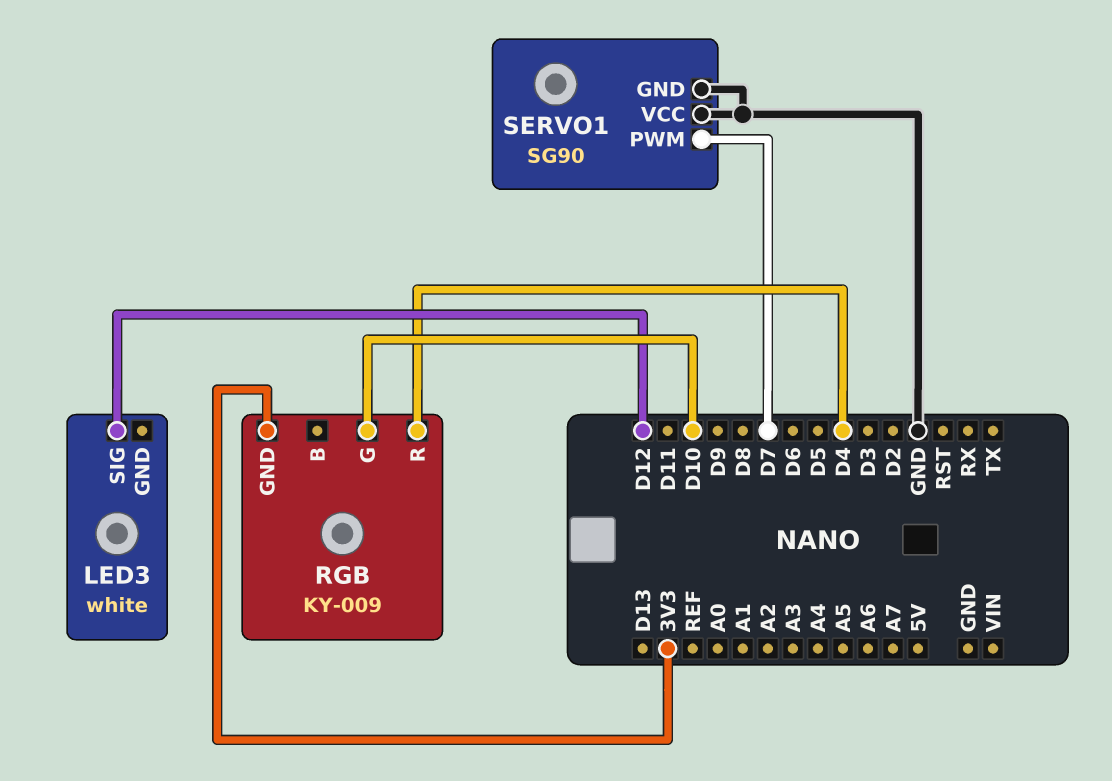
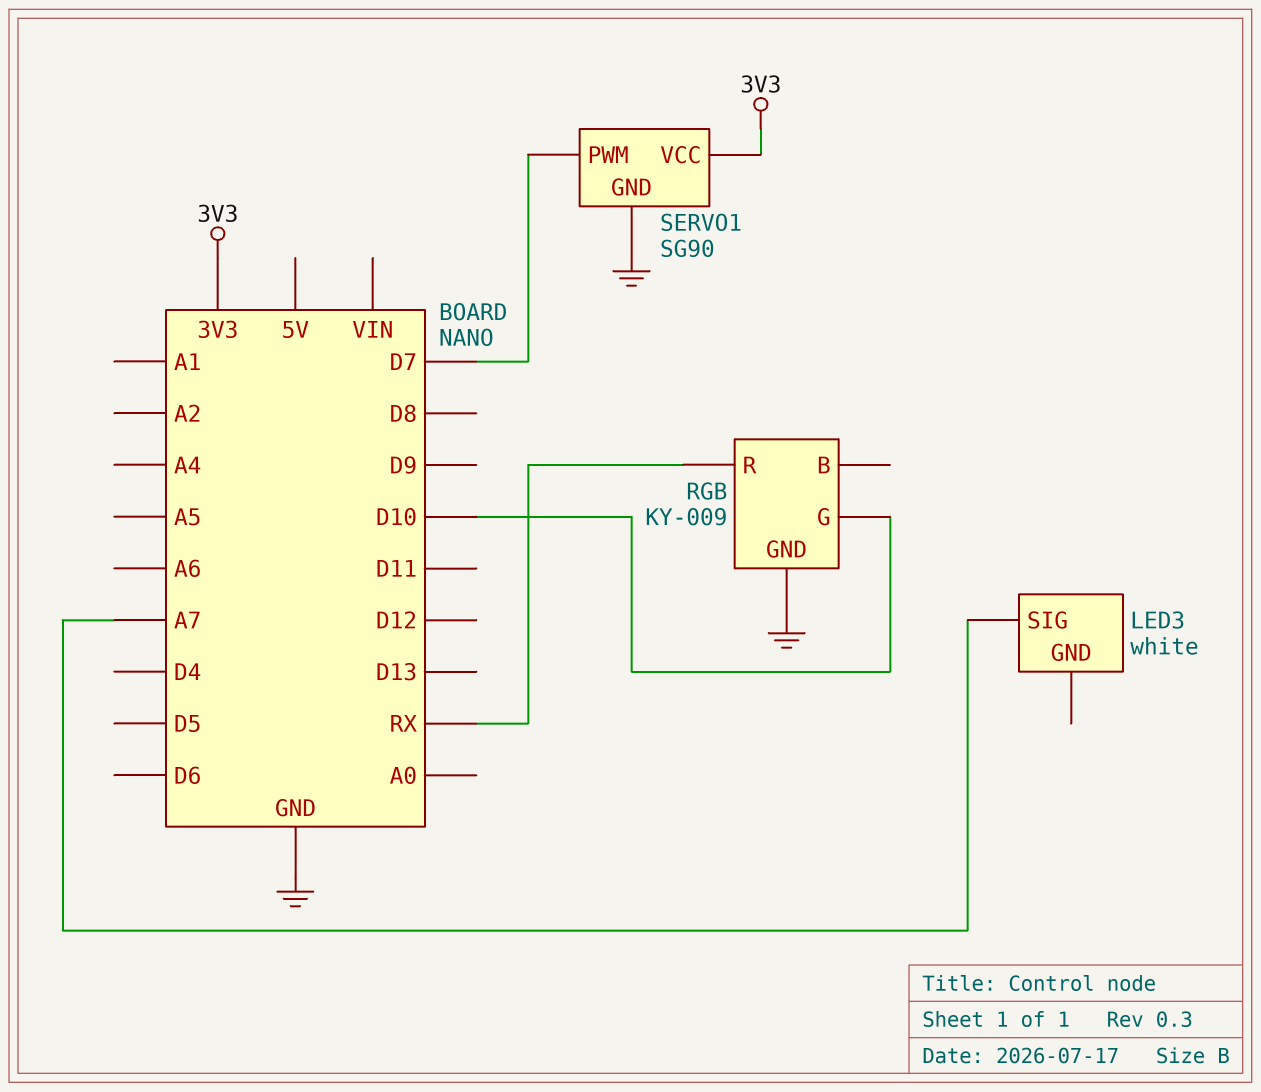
LED3 pin SIG: D12 -> A7
RGB pin GND: 3V3 -> GND
RGB pin R: D4 -> RX
SERVO1 pin VCC: GND -> 3V3

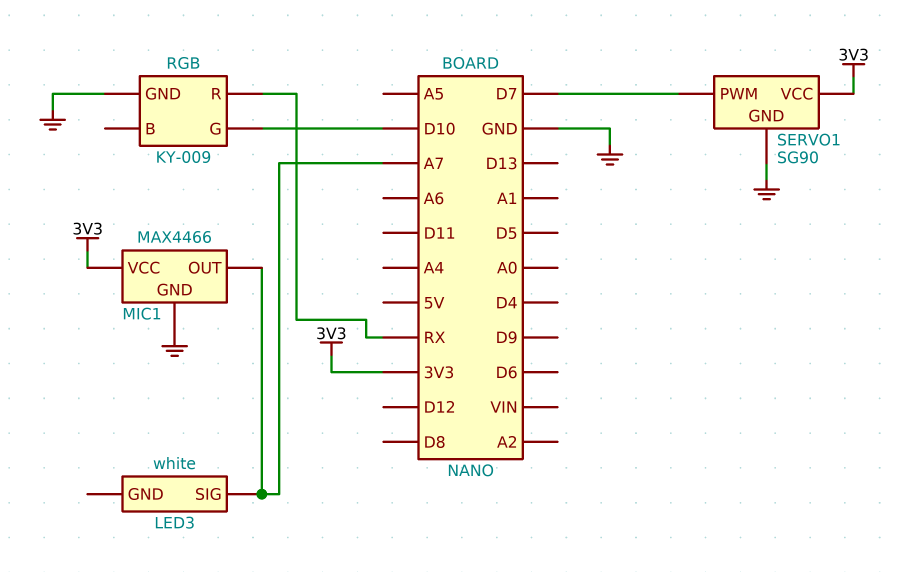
MIC1: none -> MAX4466
MIC1 pin GND: none -> GND
MIC1 pin OUT: none -> A7
MIC1 pin VCC: none -> 3V3

